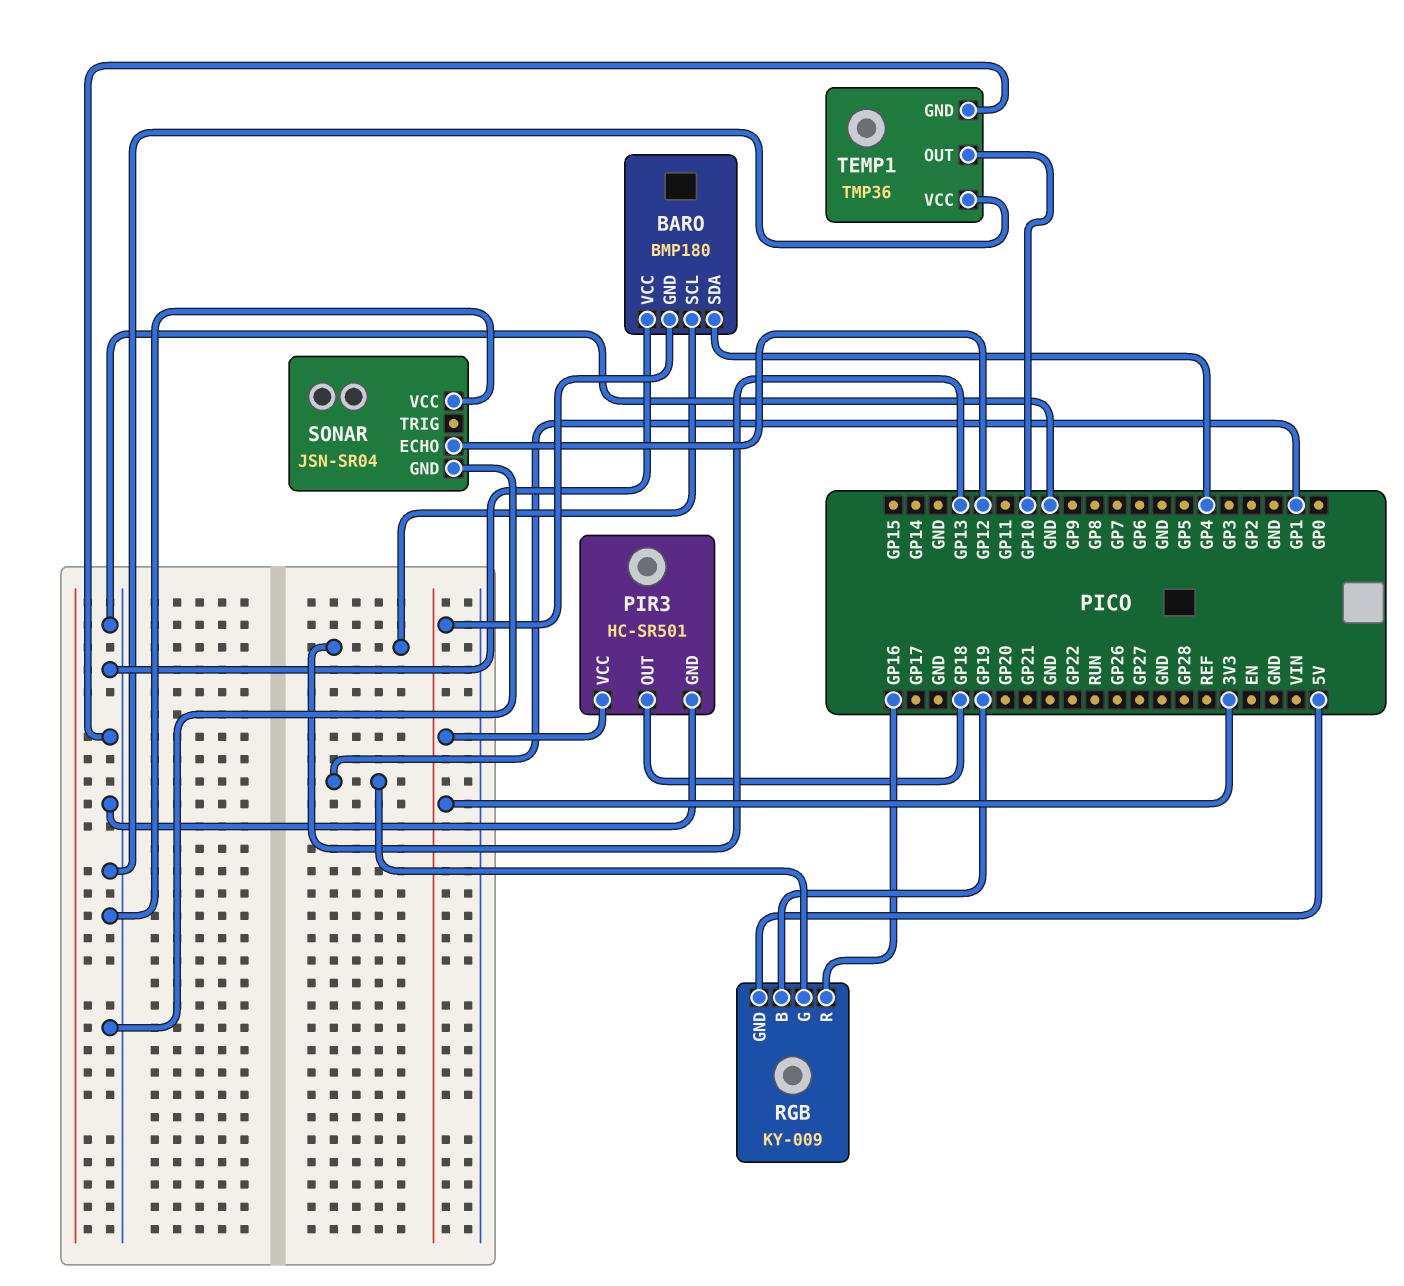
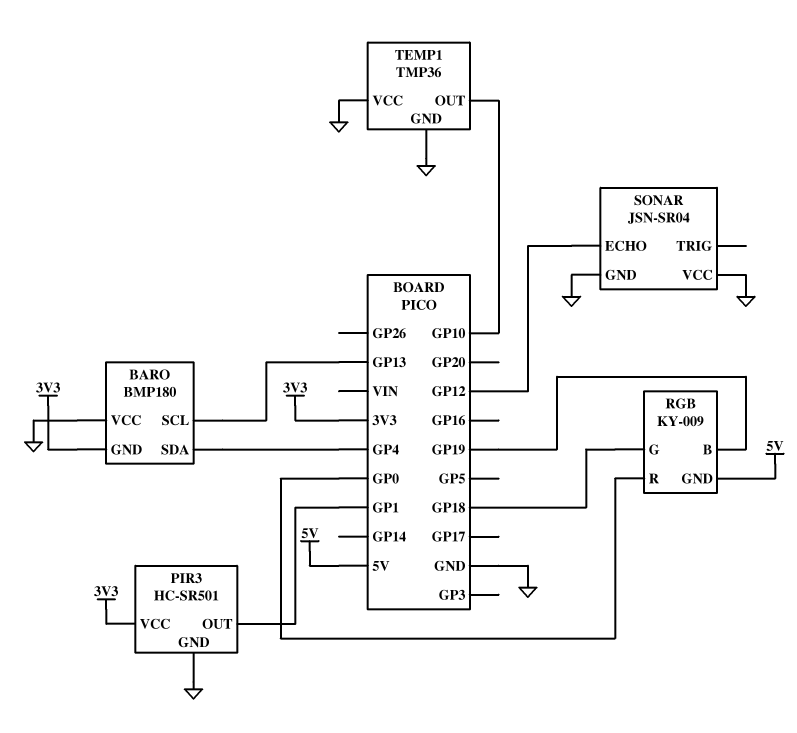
PIR3 pin OUT: GP18 -> GP1
RGB pin G: GP1 -> GP18
RGB pin R: GP16 -> GP0

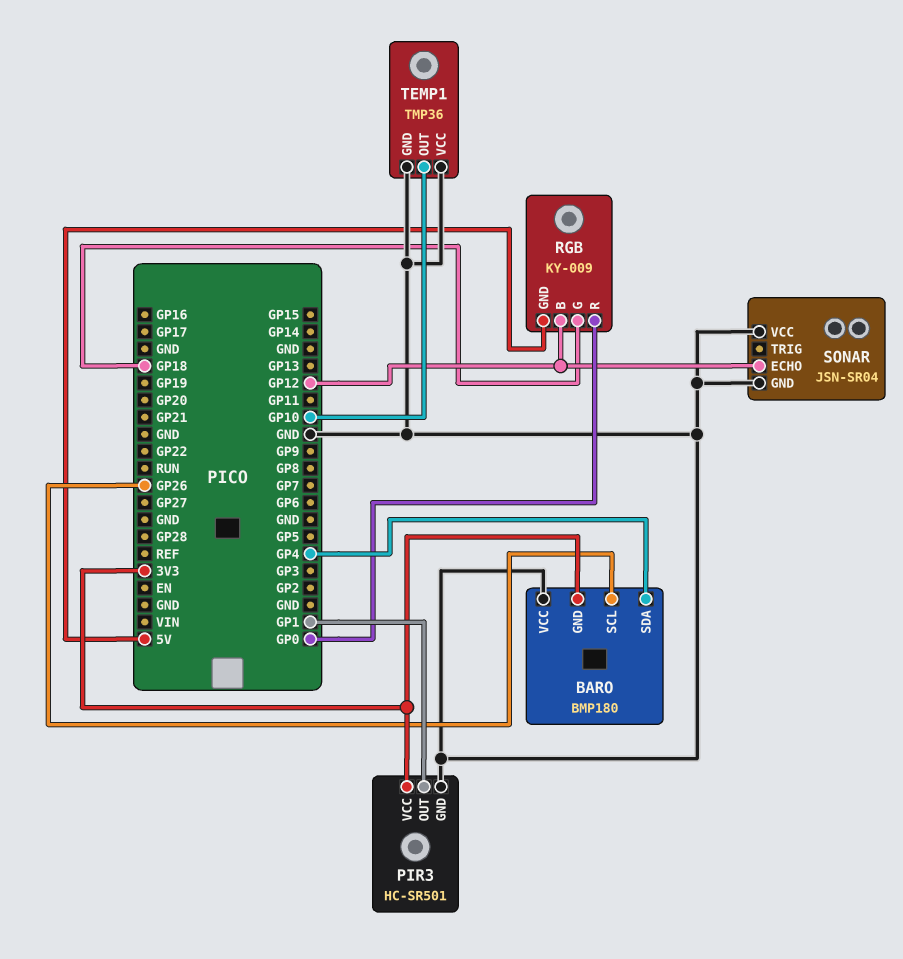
BARO pin SCL: GP13 -> GP26
RGB pin B: GP19 -> GP12

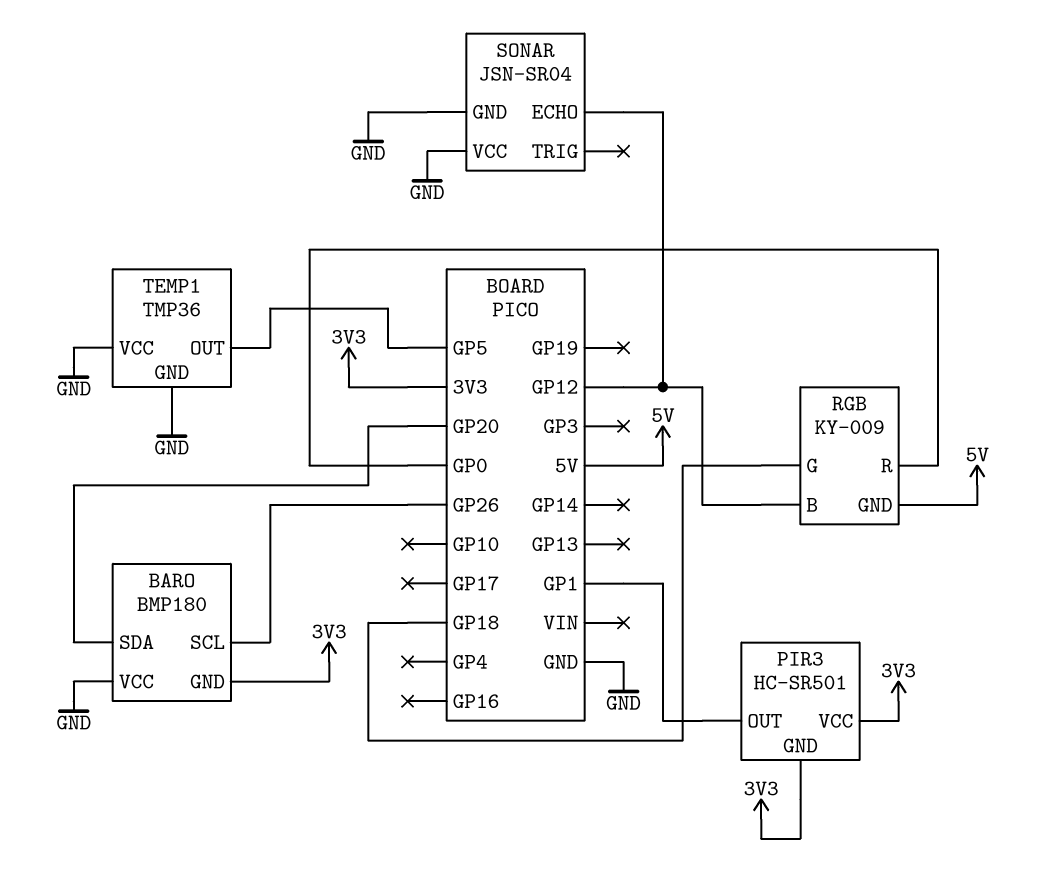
BARO pin SDA: GP4 -> GP20
PIR3 pin GND: GND -> 3V3
TEMP1 pin OUT: GP10 -> GP5

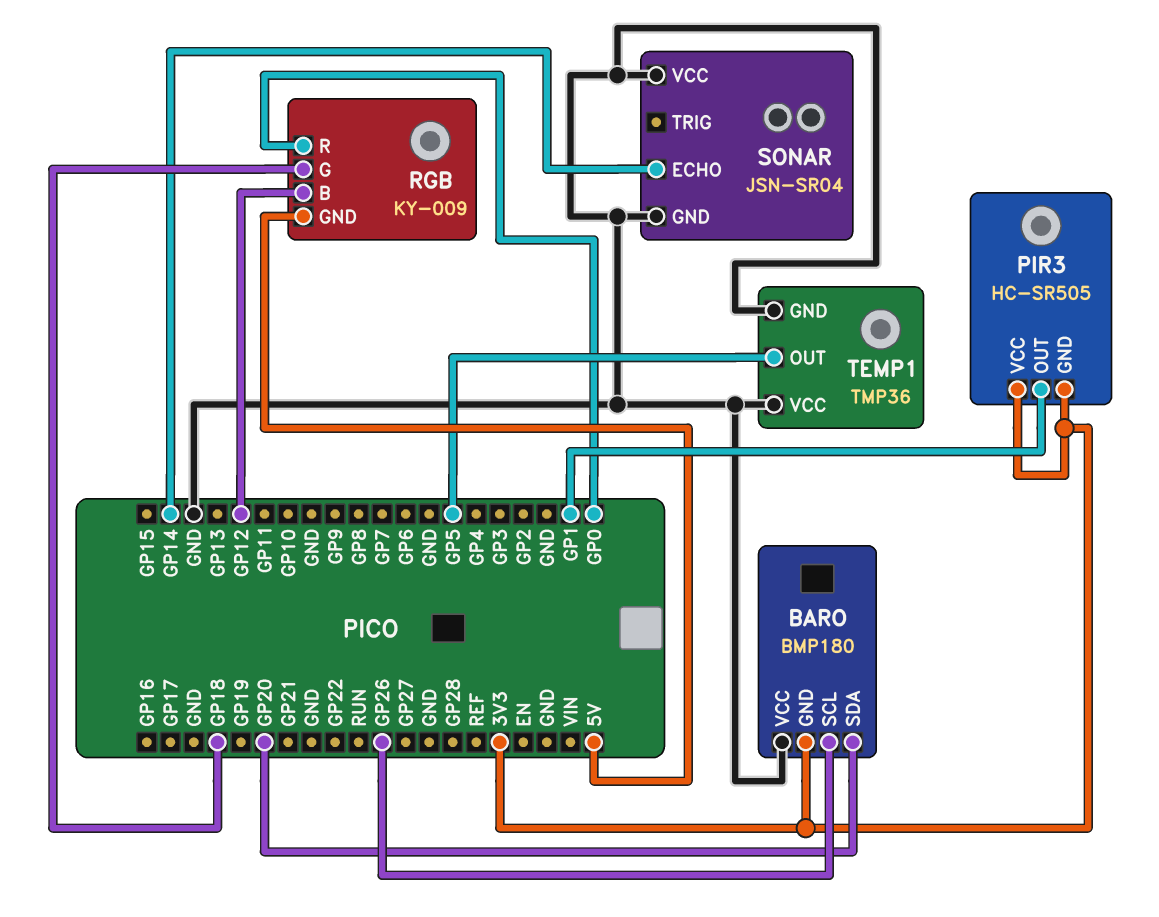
PIR3: HC-SR501 -> HC-SR505
SONAR pin ECHO: GP12 -> GP14

